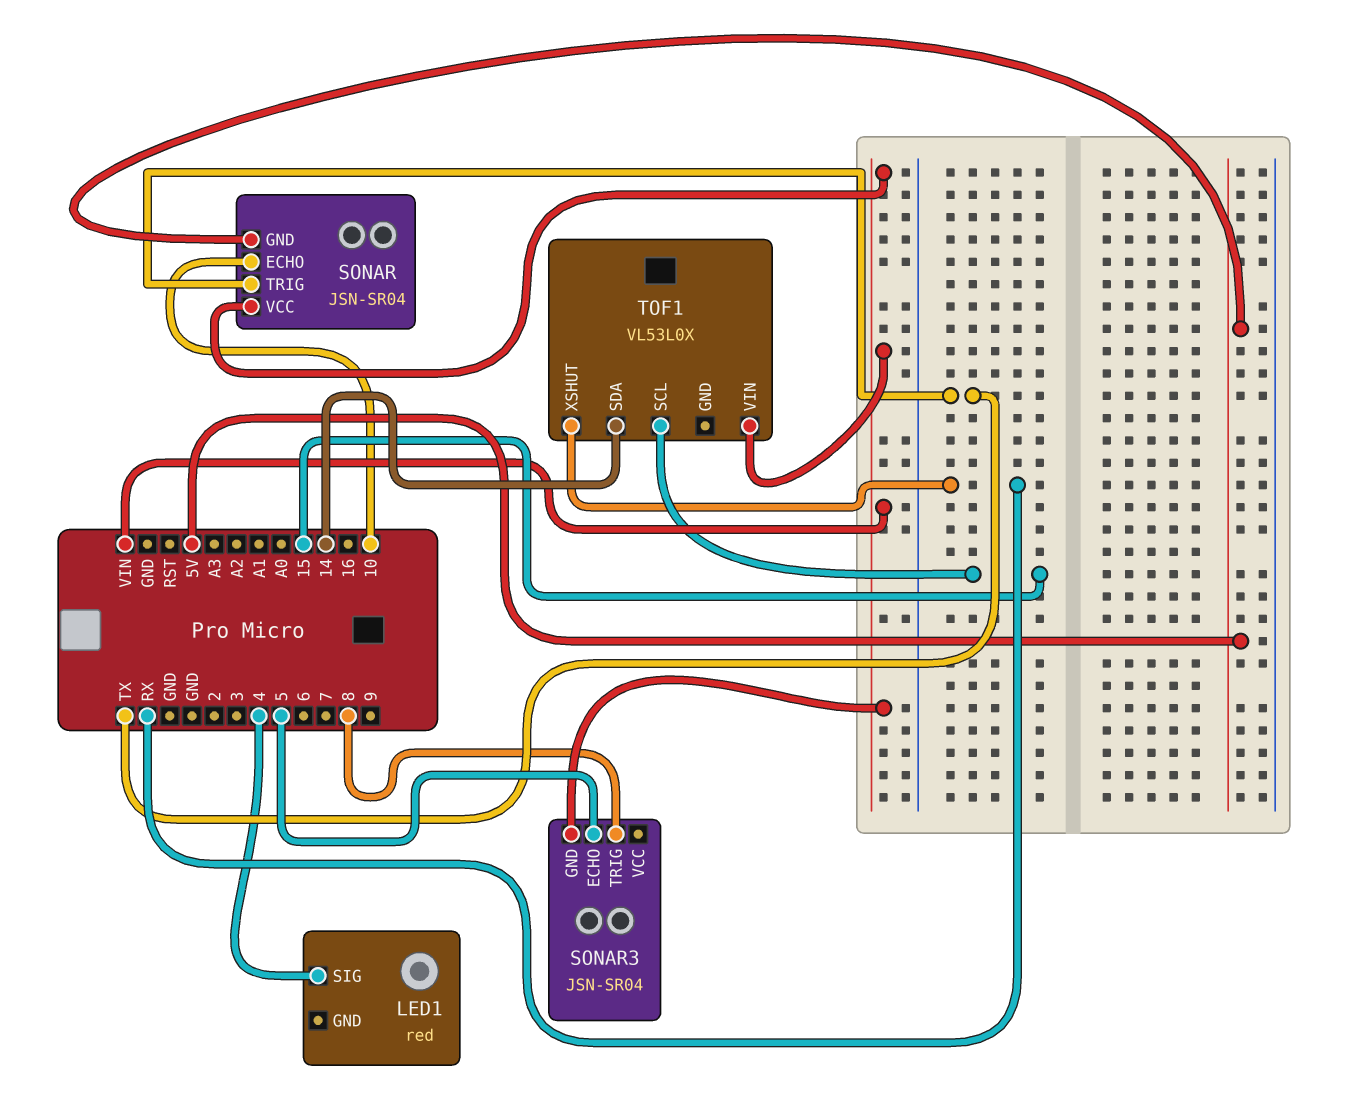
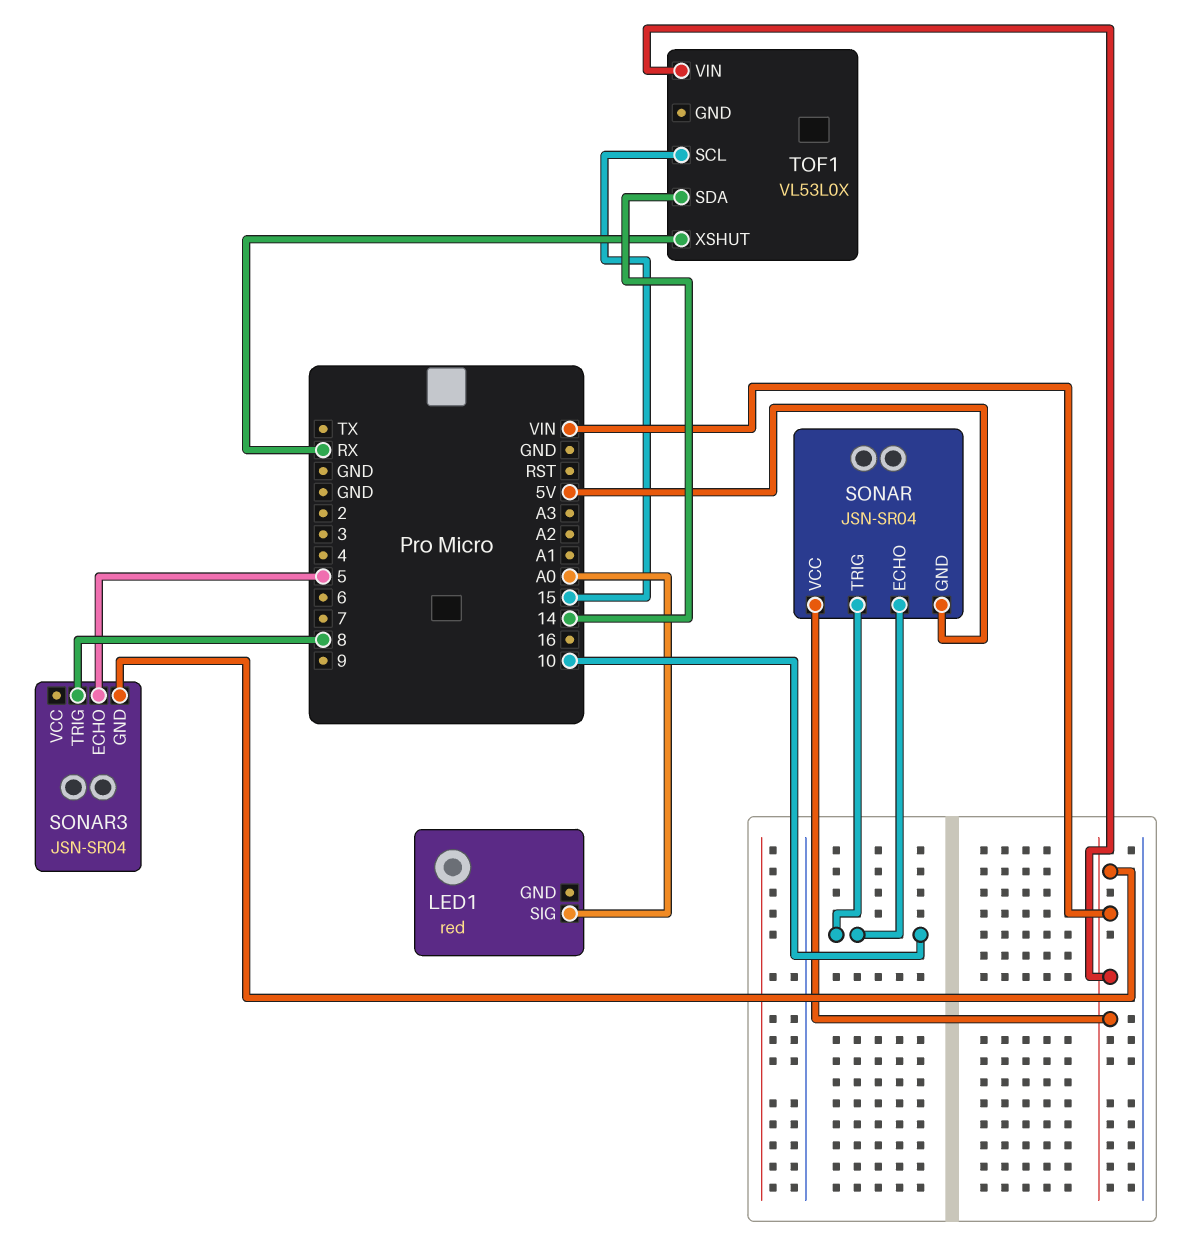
LED1 pin SIG: 4 -> A0
SONAR pin TRIG: TX -> 10

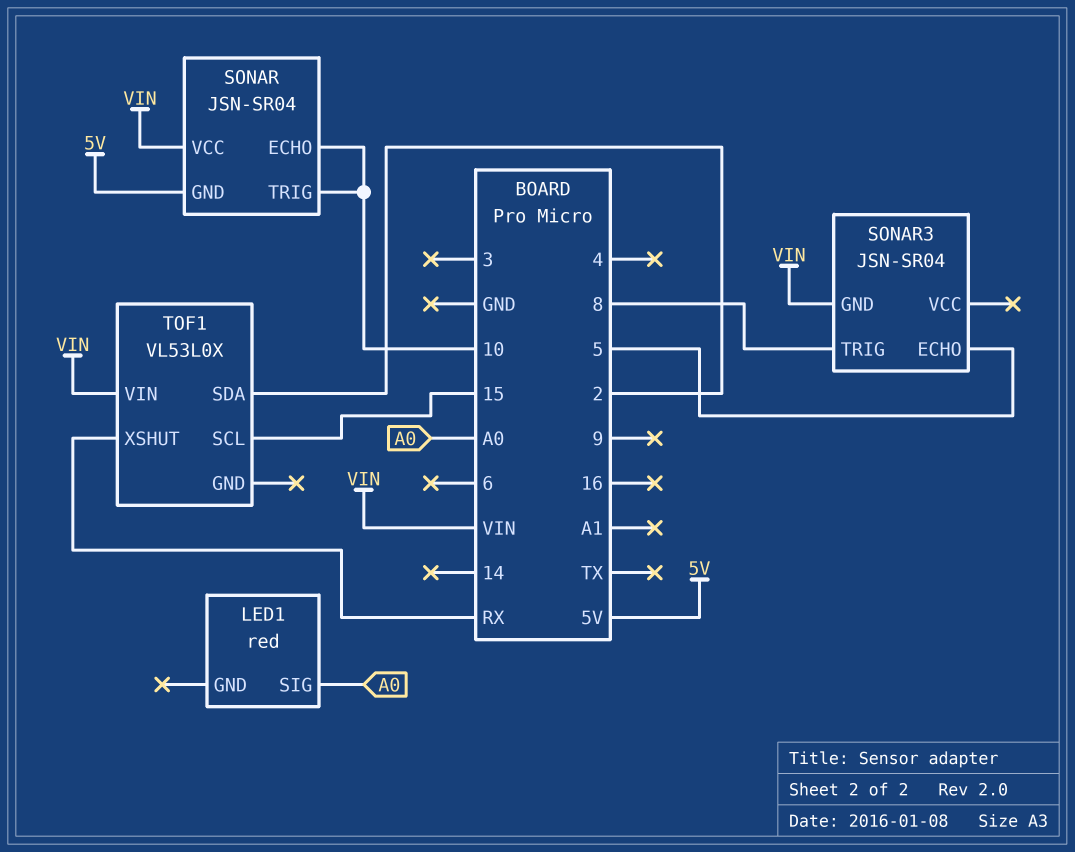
TOF1 pin SDA: 14 -> 2

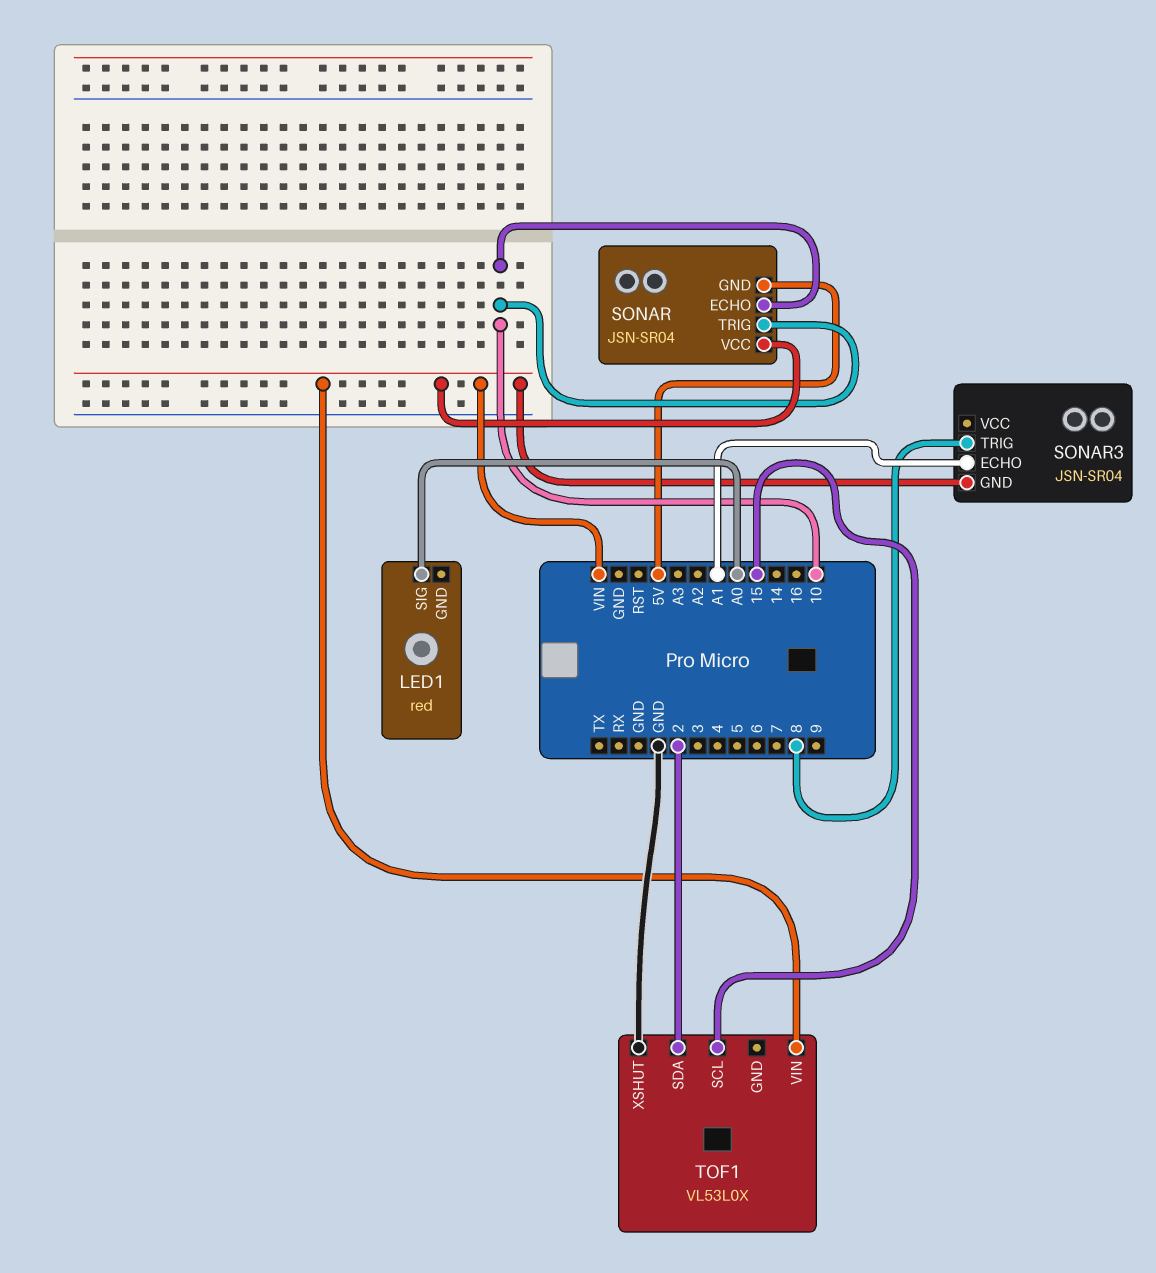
SONAR3 pin ECHO: 5 -> A1
TOF1 pin XSHUT: RX -> GND

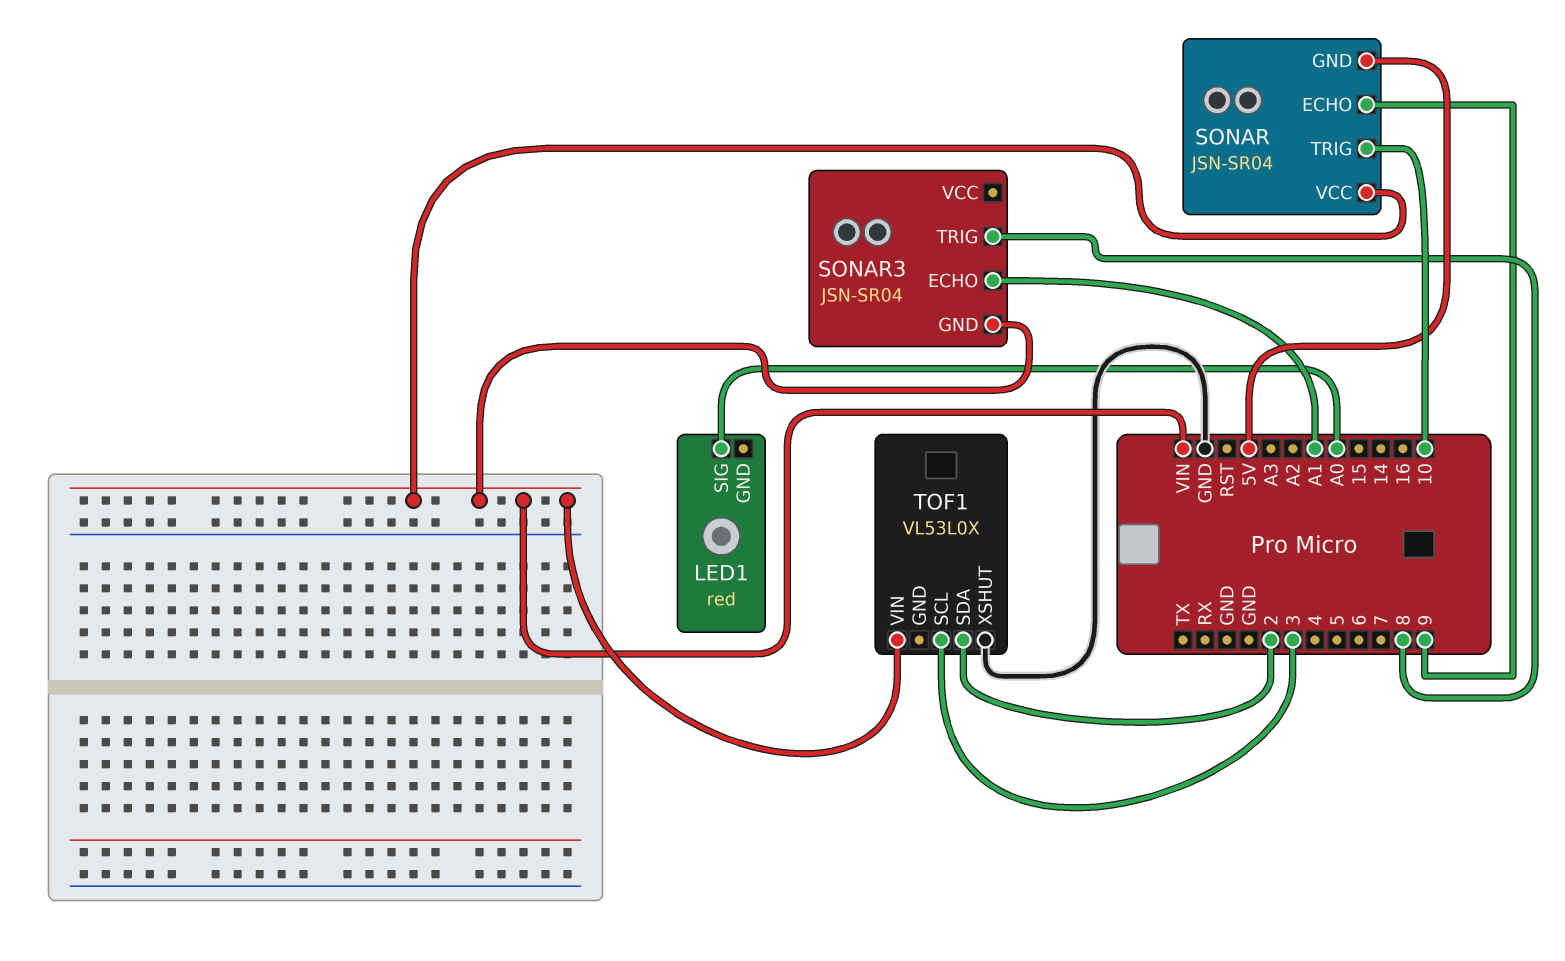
SONAR pin ECHO: 10 -> 9
TOF1 pin SCL: 15 -> 3

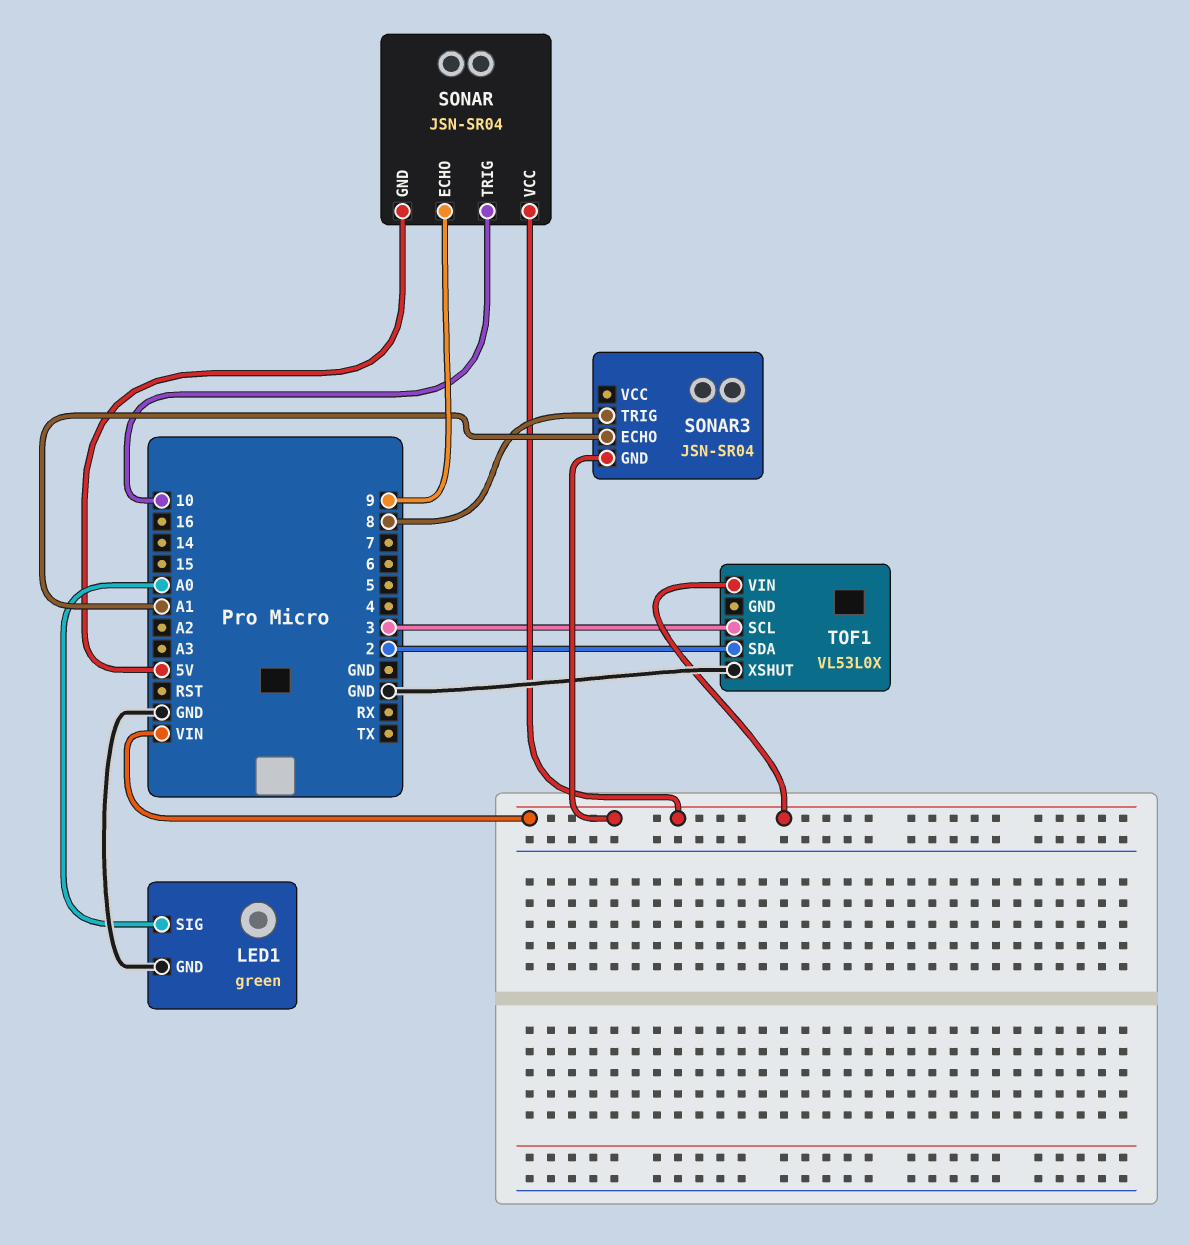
LED1: red -> green
LED1 pin GND: none -> GND

